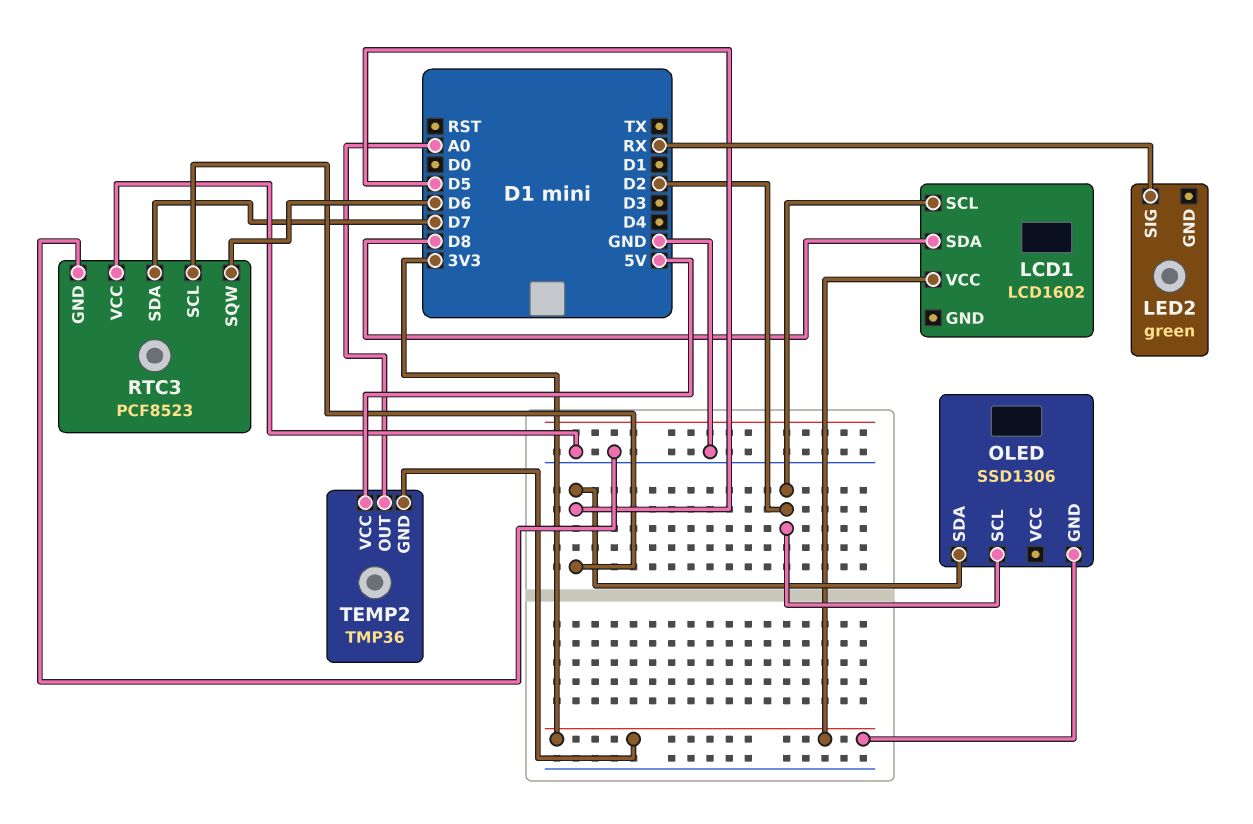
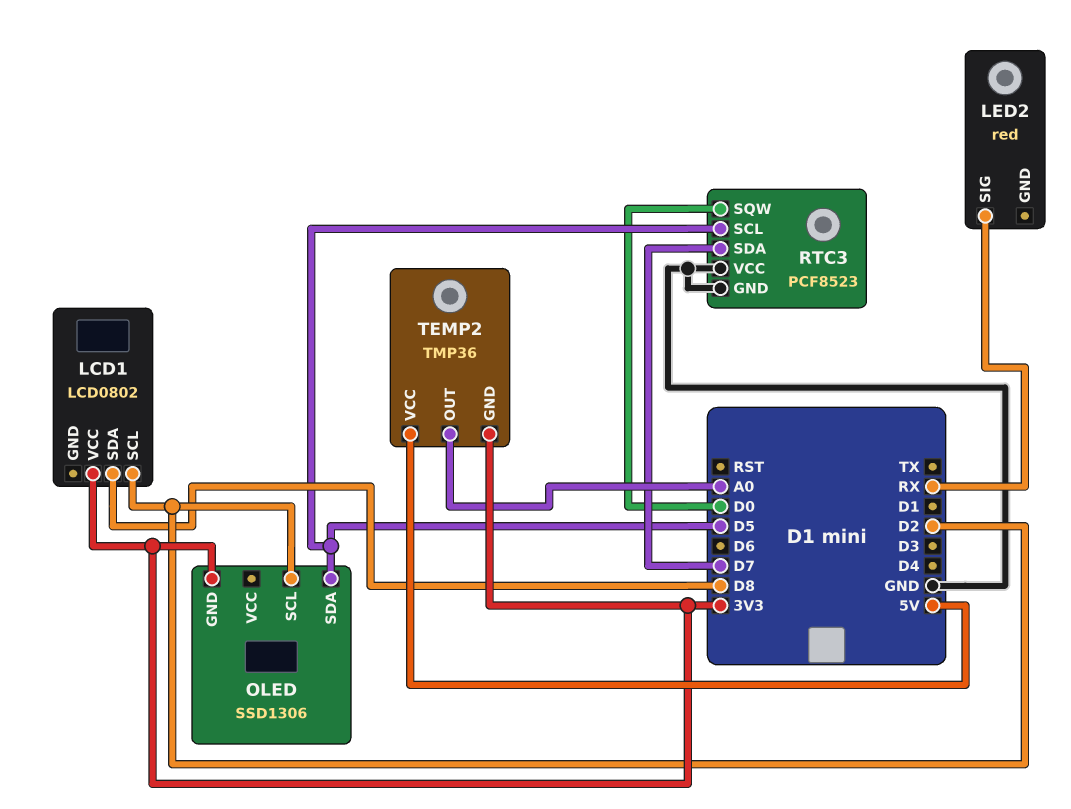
LCD1: LCD1602 -> LCD0802
LED2: green -> red
RTC3 pin SQW: D6 -> D0

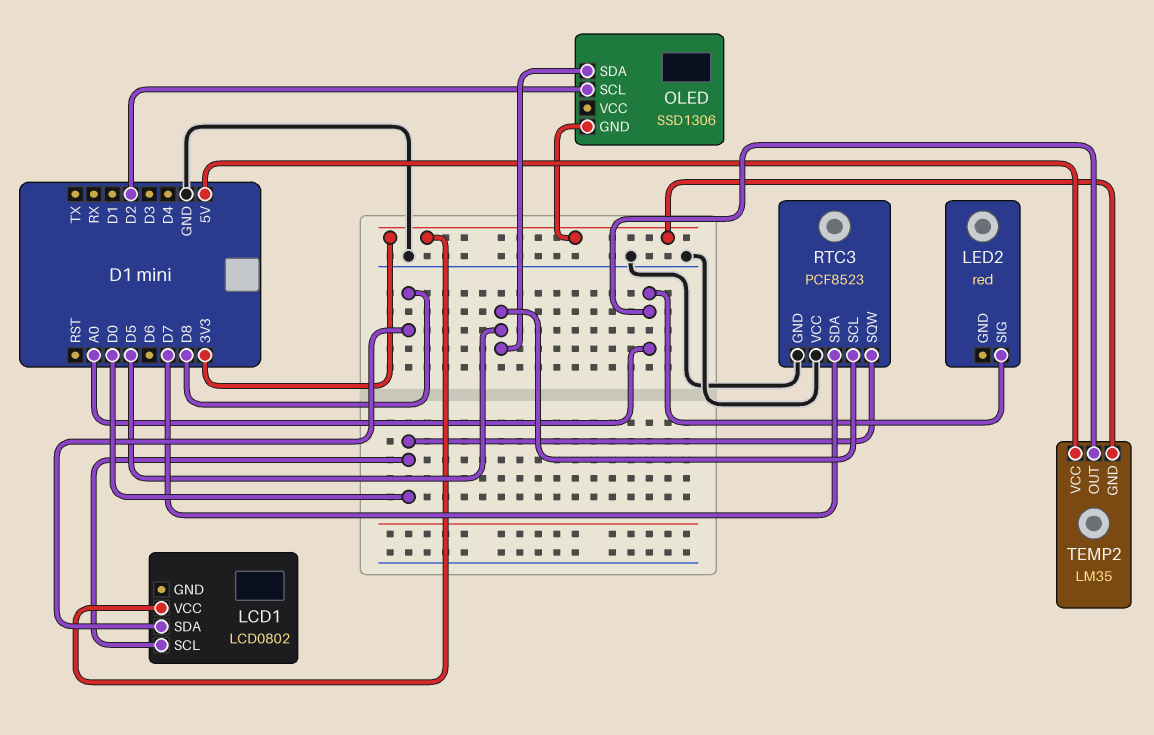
LCD1 pin SCL: D2 -> D0
LED2 pin SIG: RX -> A0
TEMP2: TMP36 -> LM35

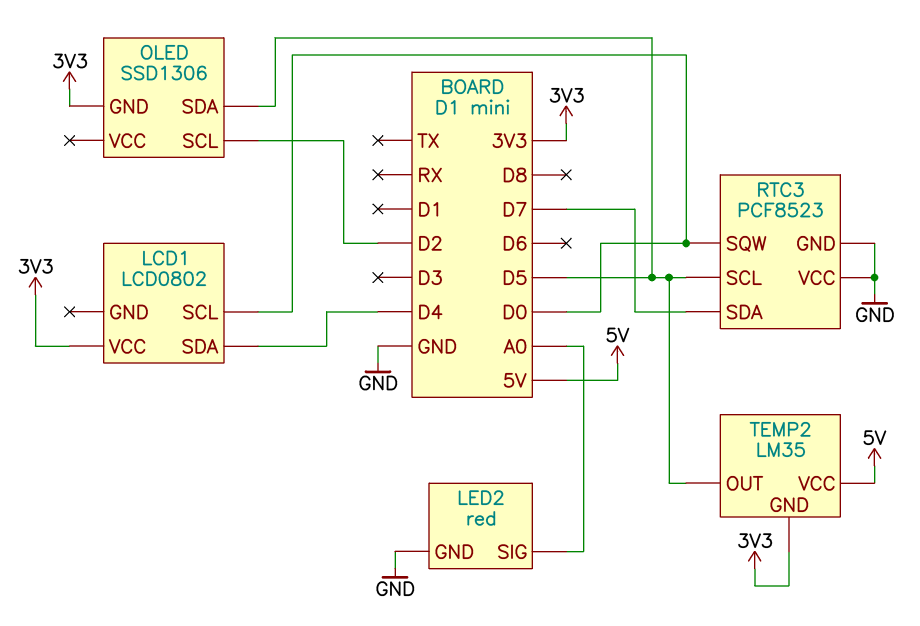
LCD1 pin SDA: D8 -> D4
LED2 pin GND: none -> GND
TEMP2 pin OUT: A0 -> D5

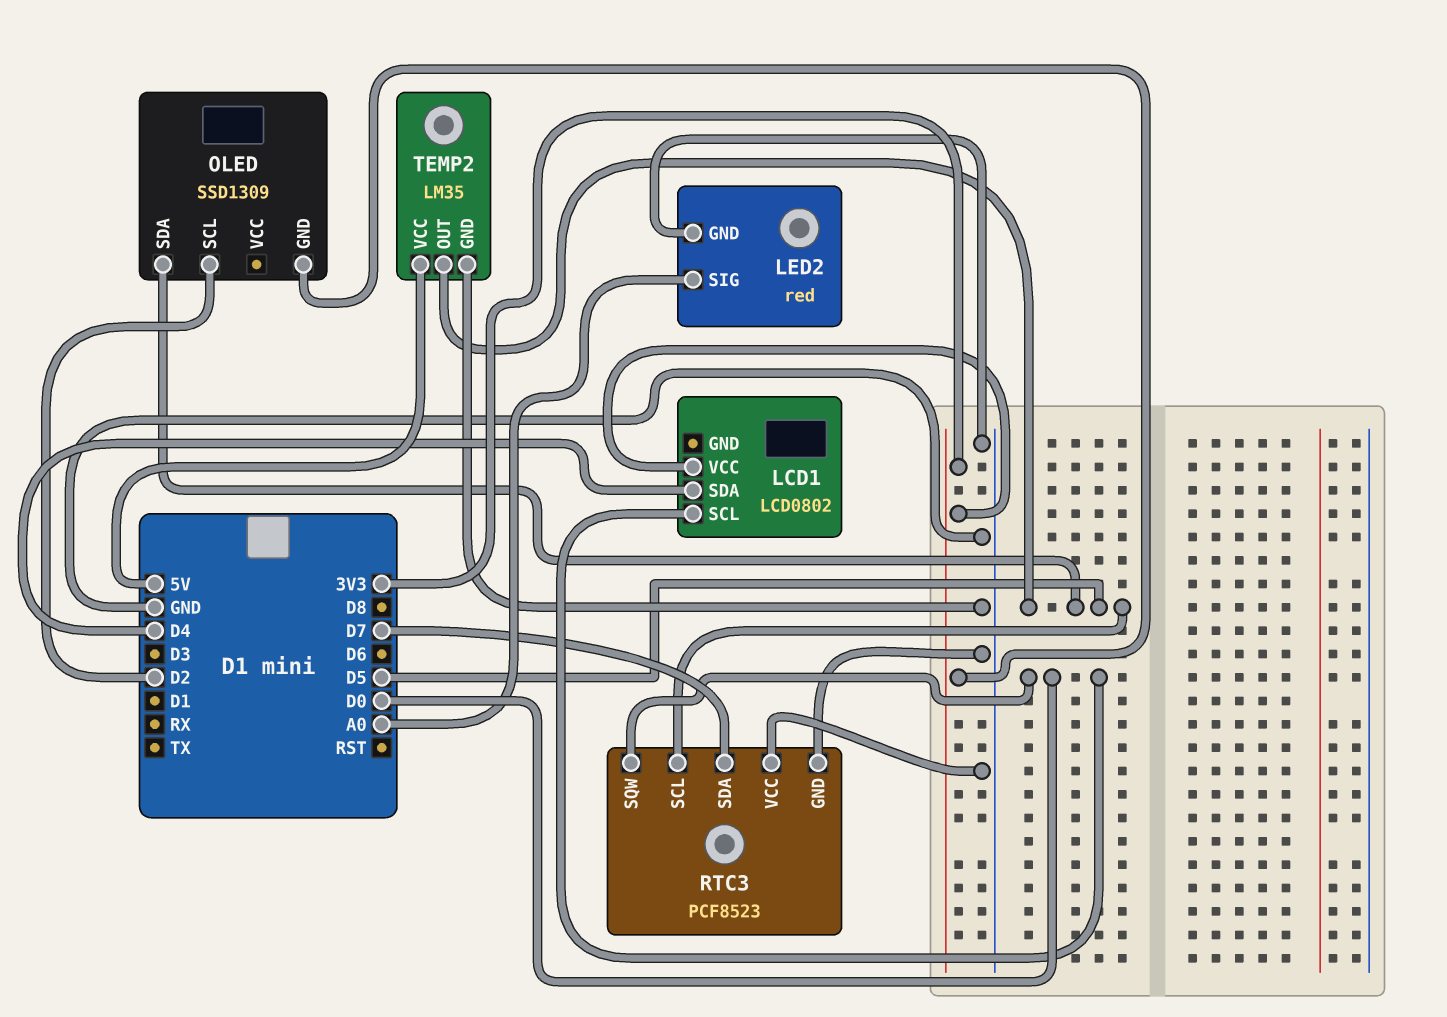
OLED: SSD1306 -> SSD1309
TEMP2 pin GND: 3V3 -> GND

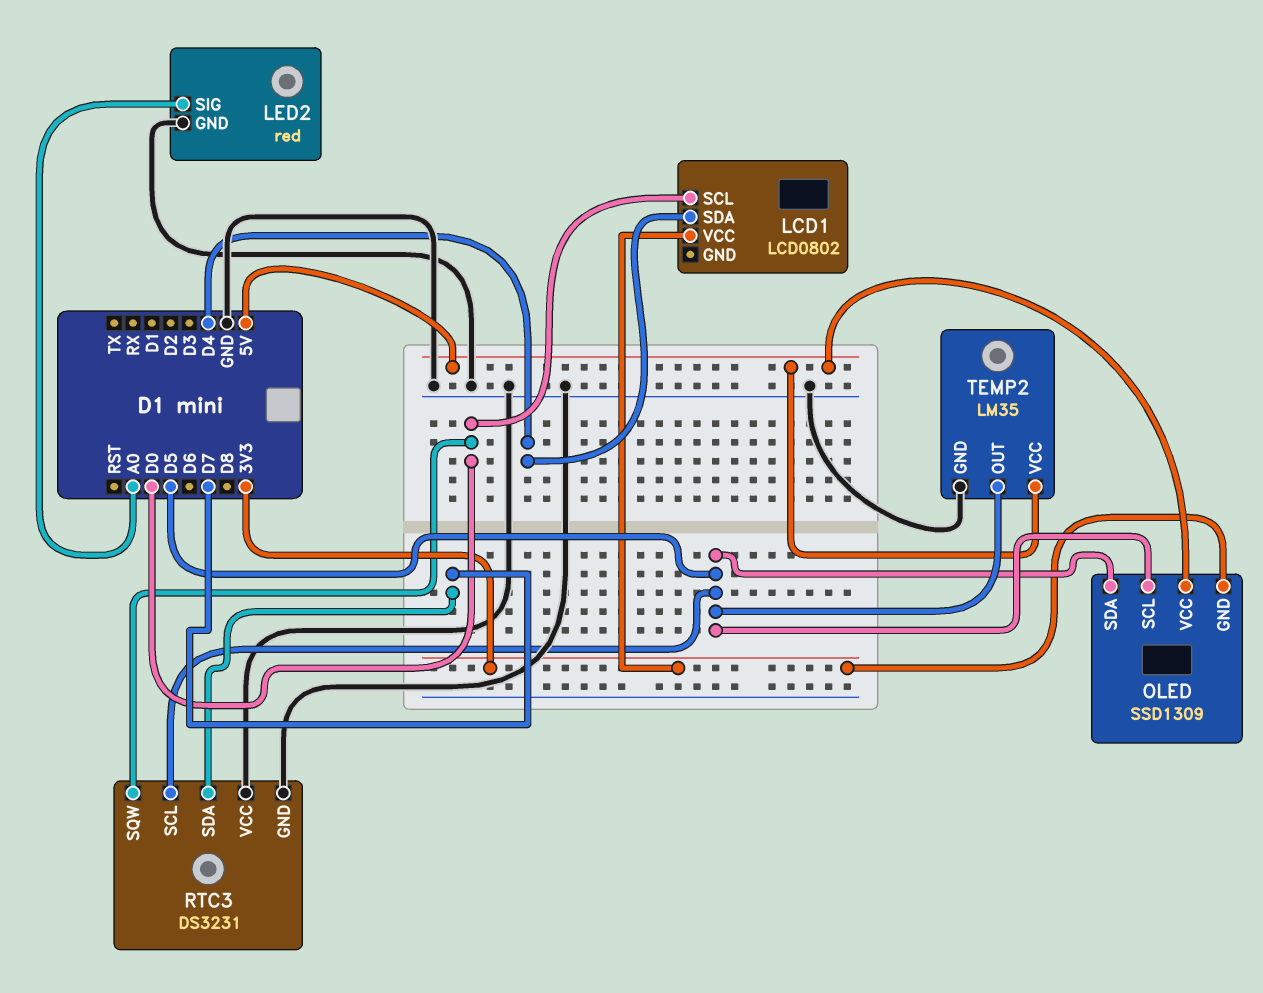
OLED pin SCL: D2 -> D5
OLED pin VCC: none -> 5V
RTC3: PCF8523 -> DS3231

